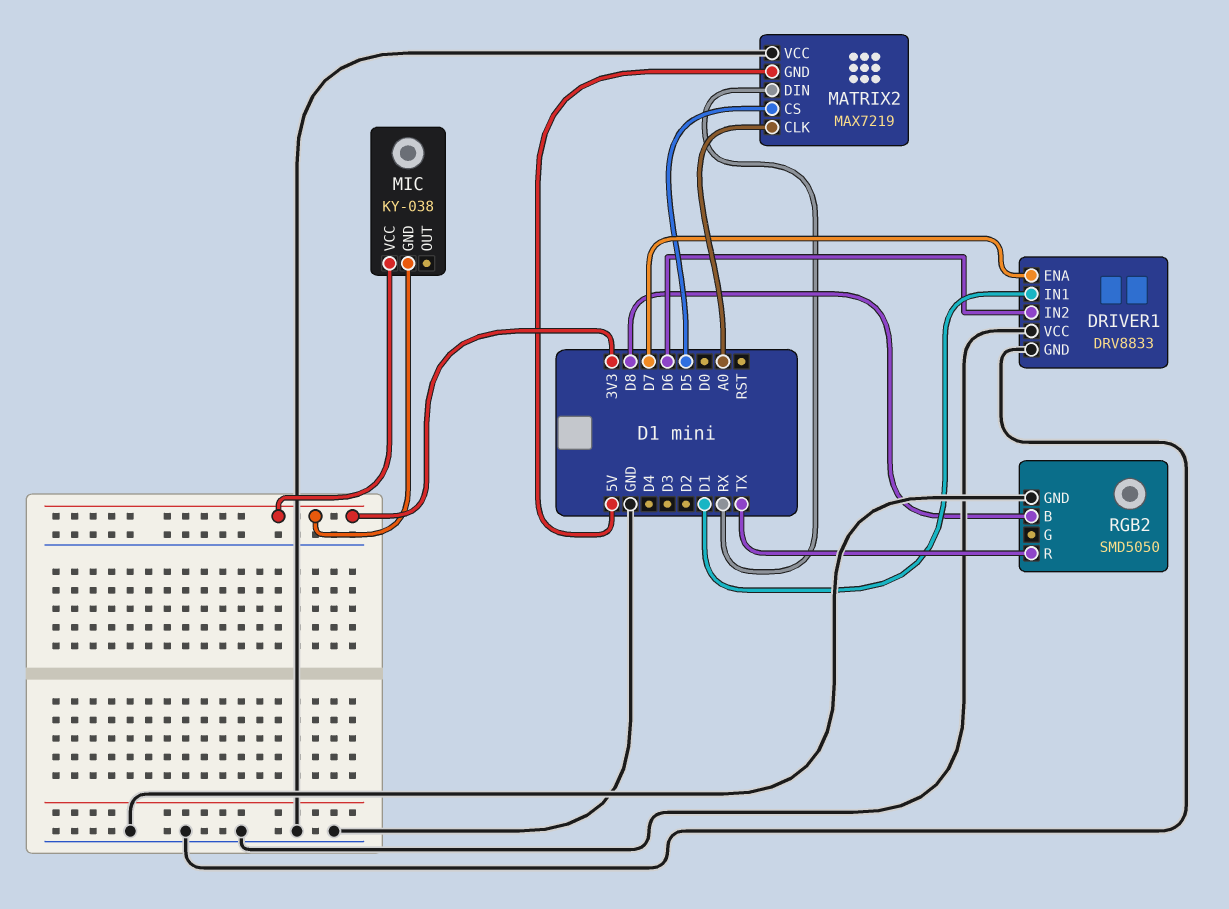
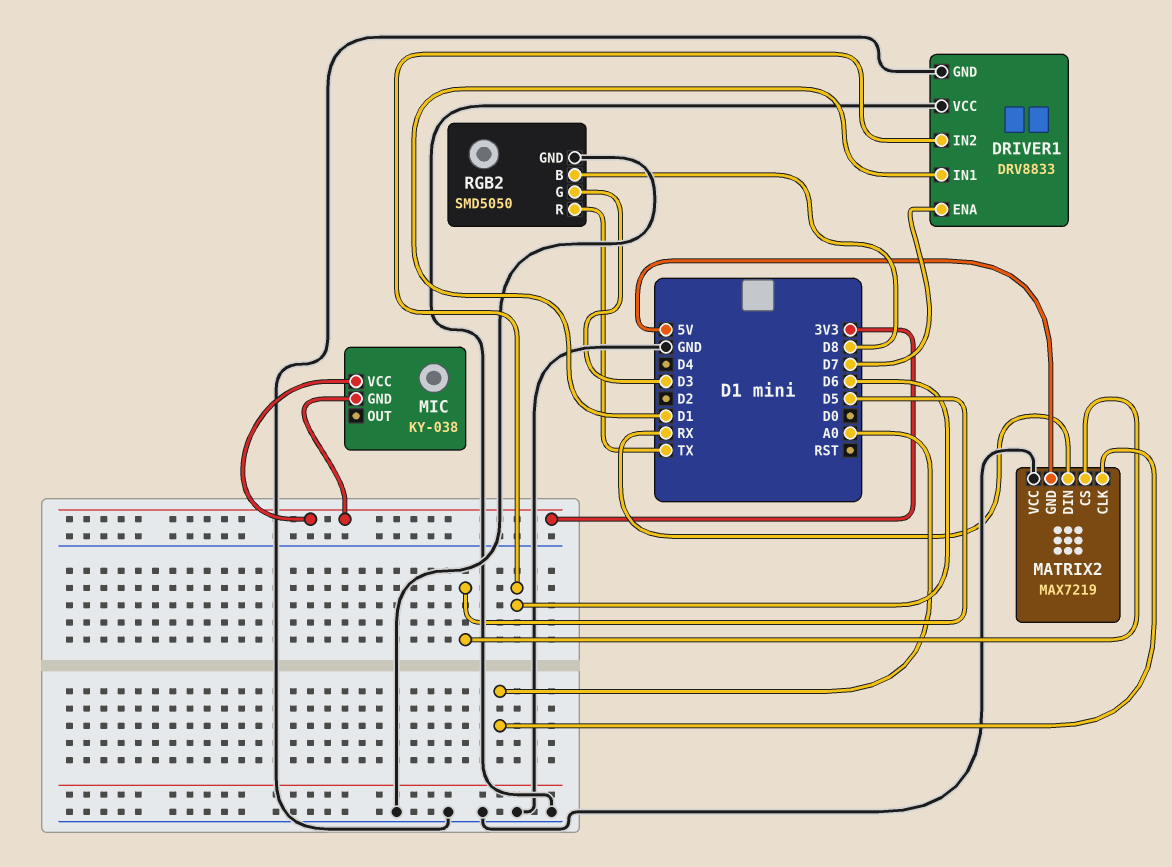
RGB2 pin G: none -> D3

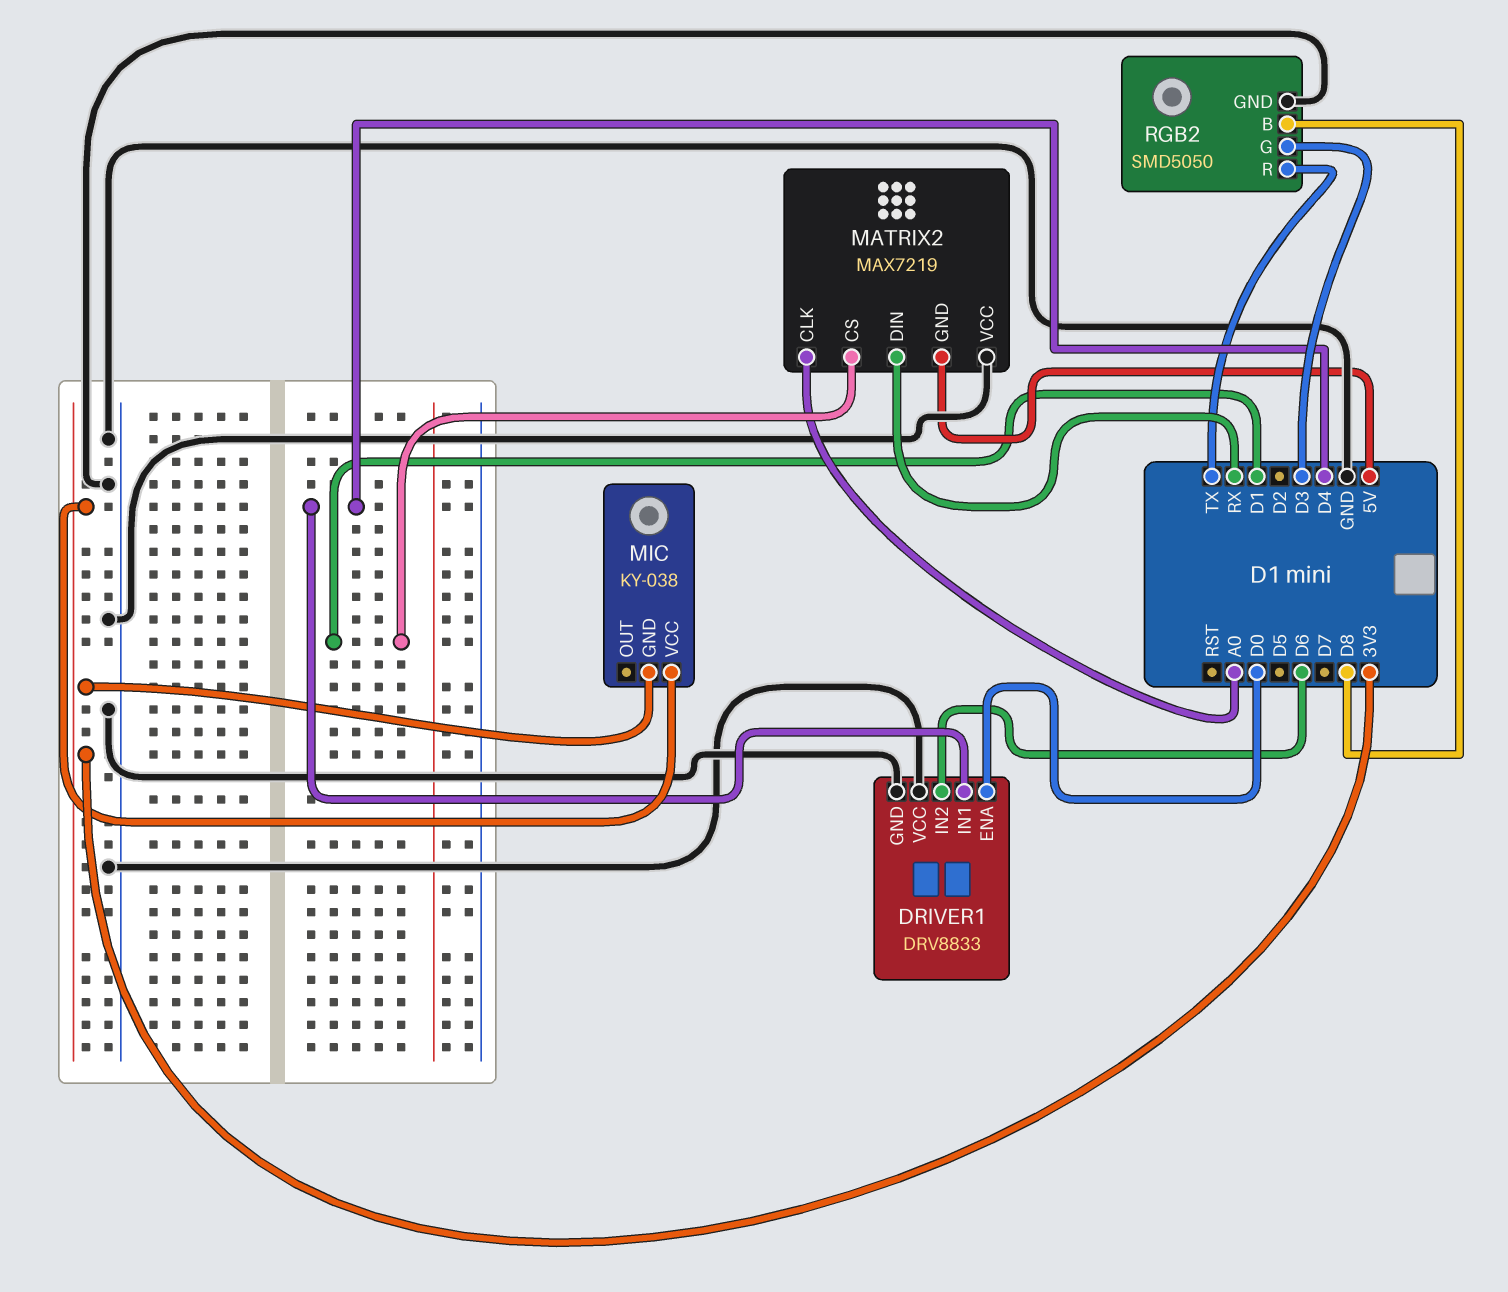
DRIVER1 pin ENA: D7 -> D0
DRIVER1 pin IN1: D1 -> D4
MATRIX2 pin CS: D5 -> D1

